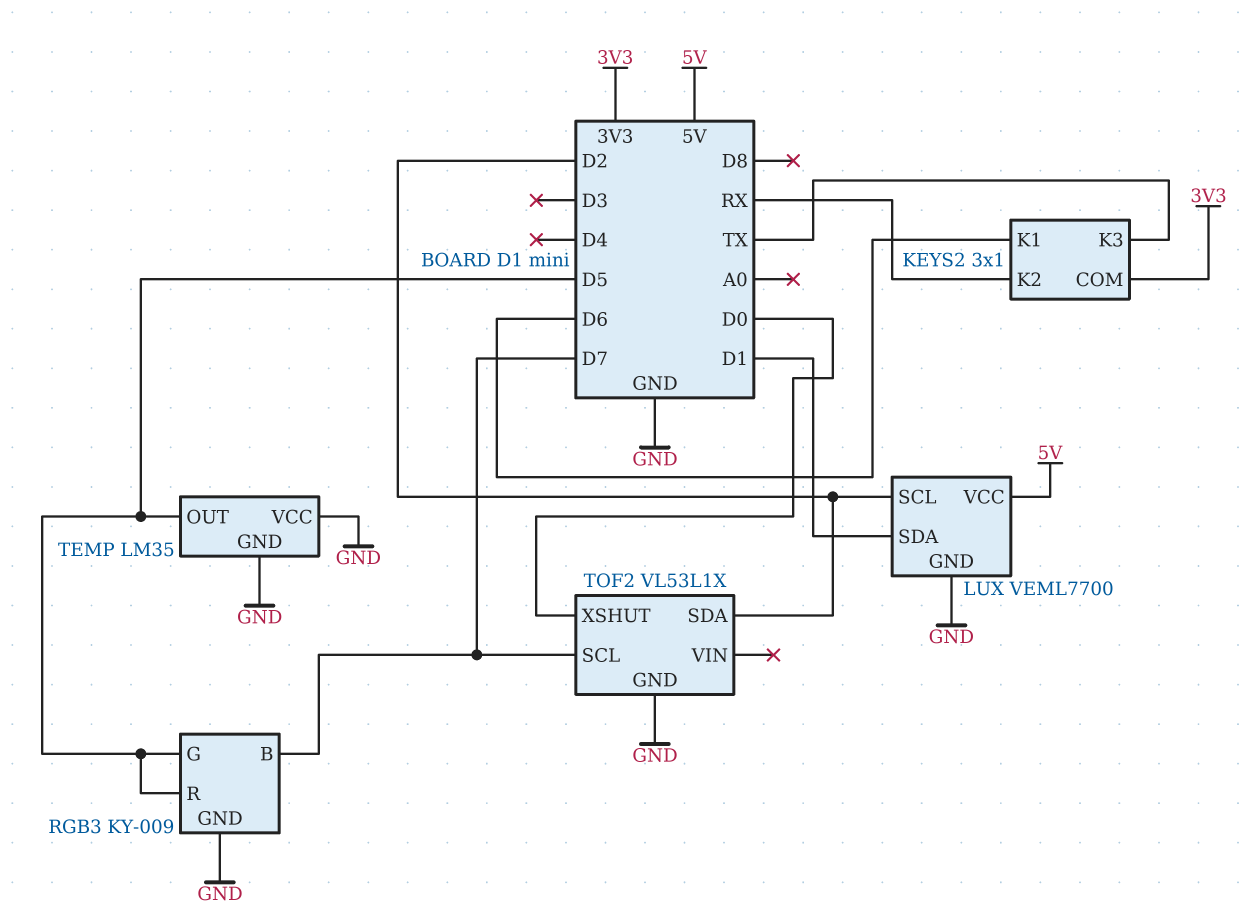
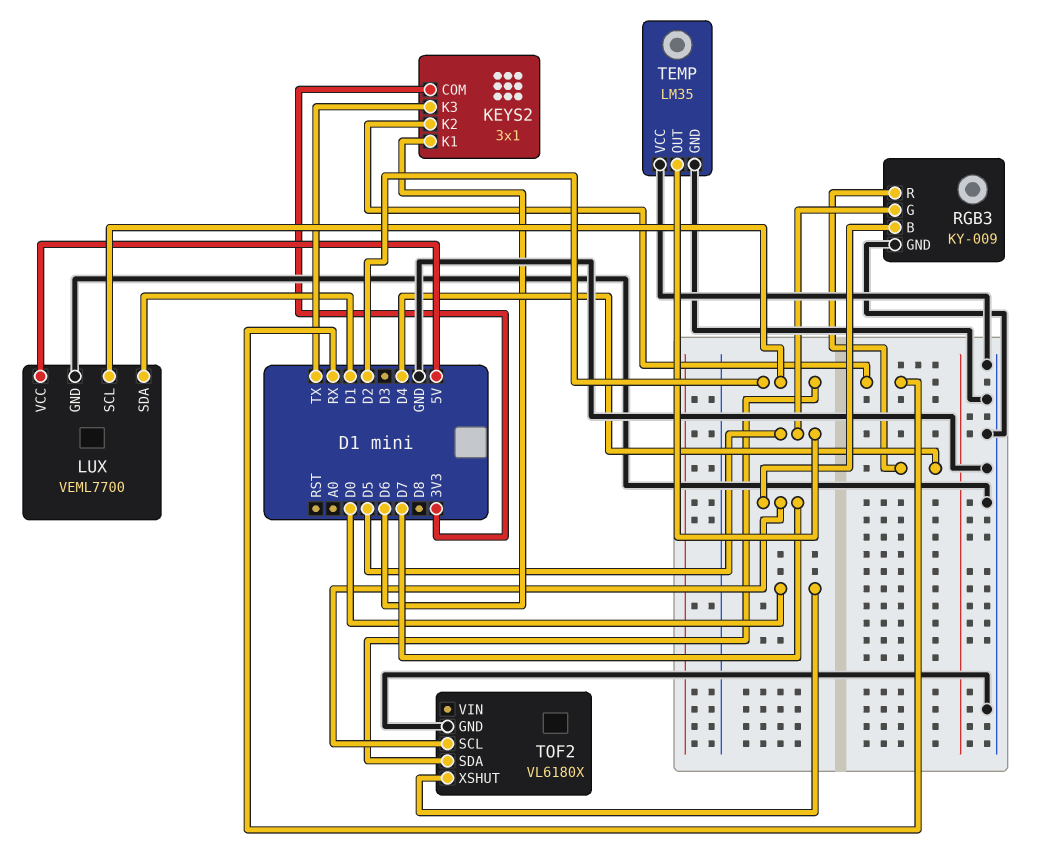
RGB3 pin R: D5 -> D4
TOF2: VL53L1X -> VL6180X

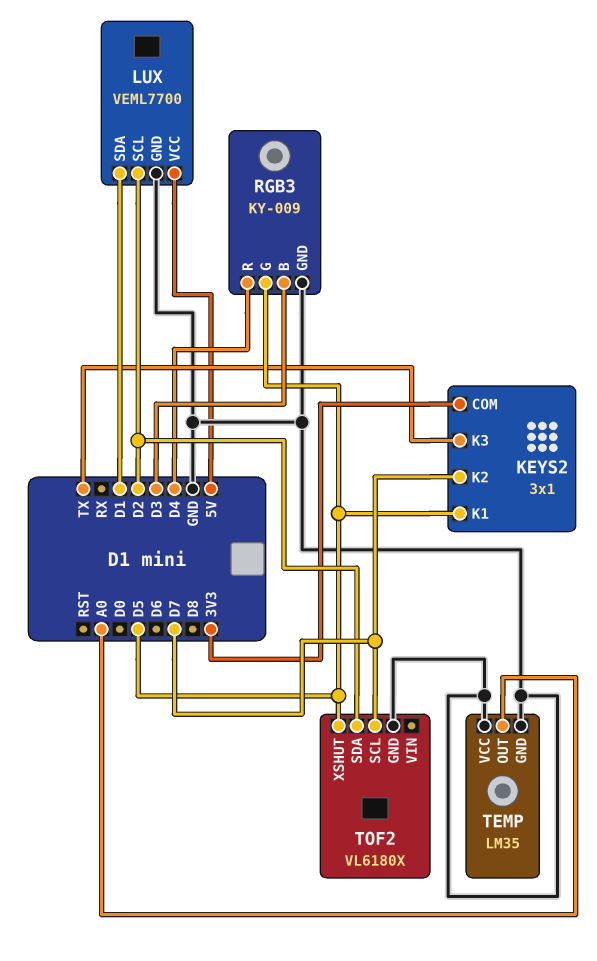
KEYS2 pin K1: D6 -> D5
KEYS2 pin K2: RX -> D7
RGB3 pin B: D7 -> D3
TEMP pin OUT: D5 -> A0
TOF2 pin XSHUT: D0 -> D5

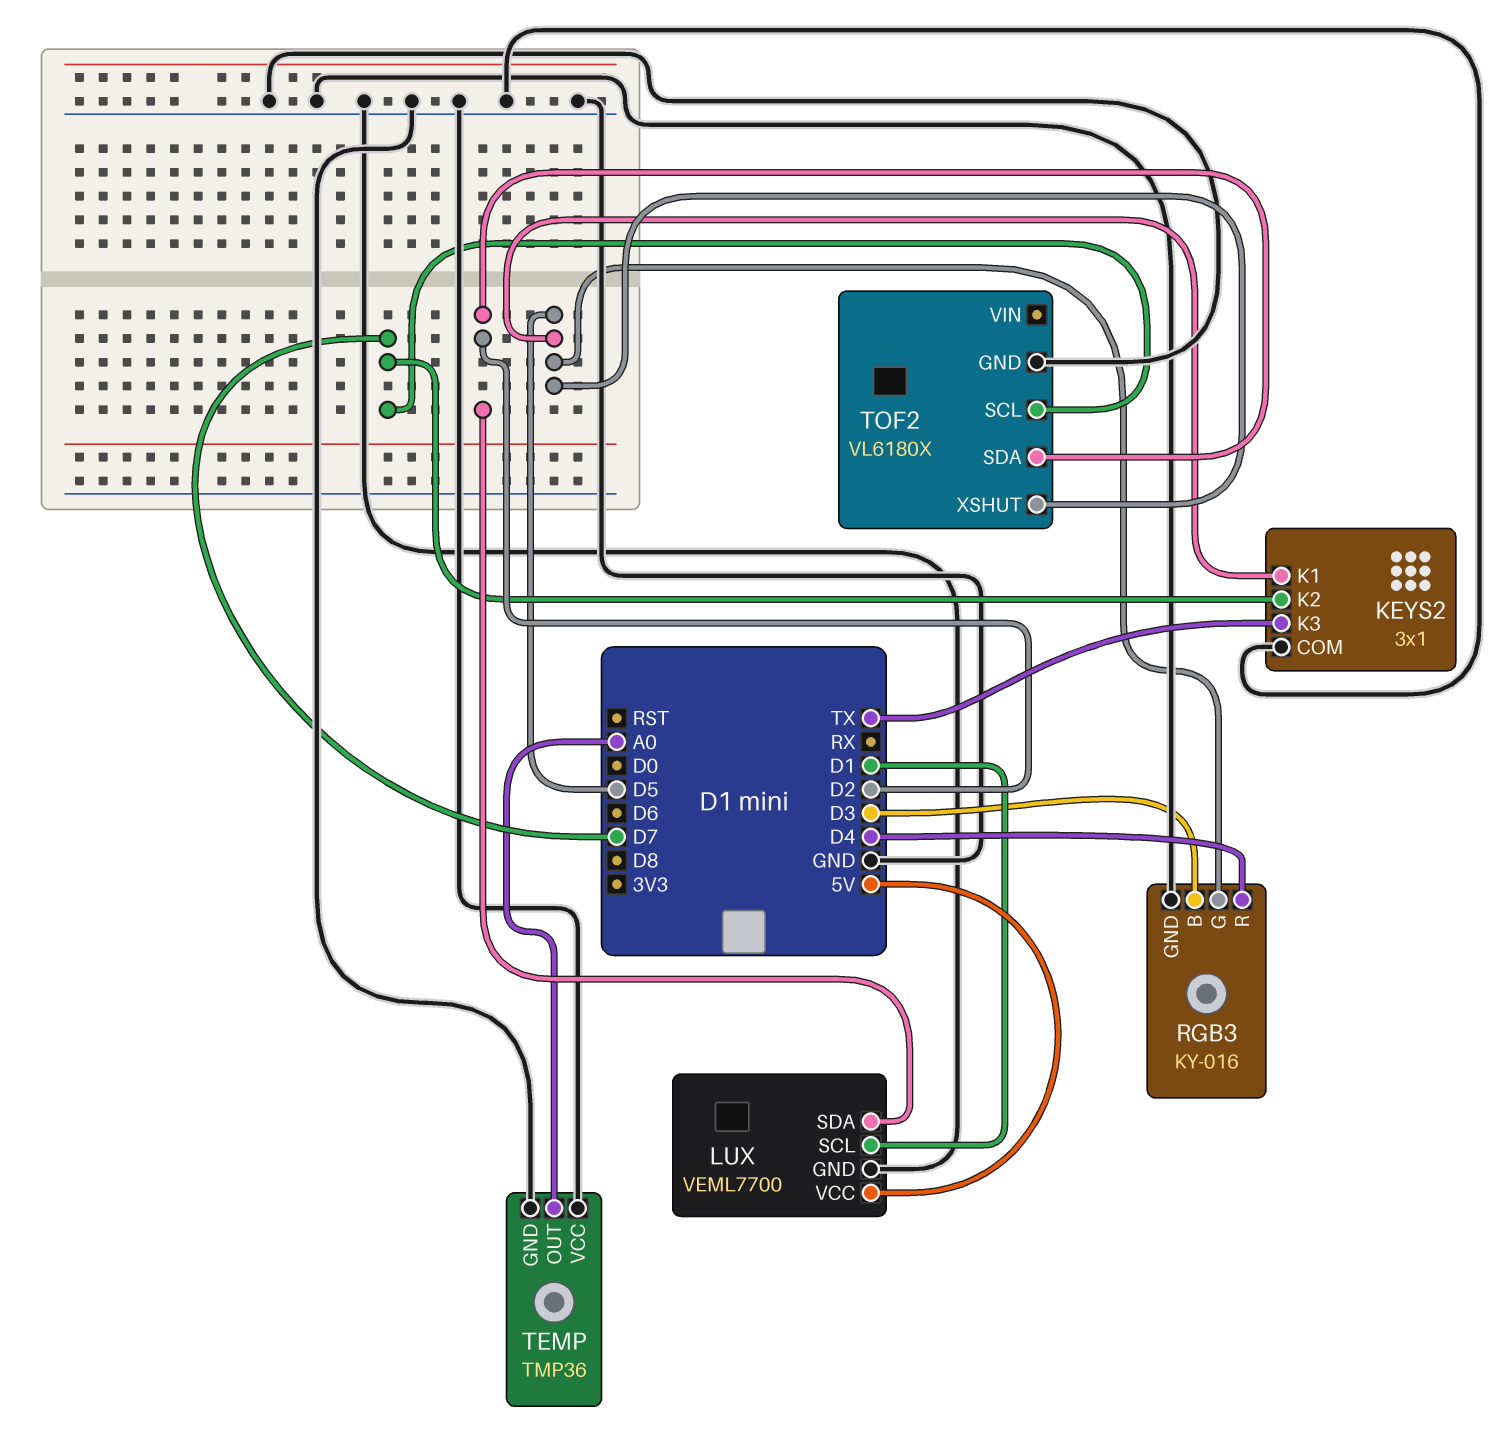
KEYS2 pin COM: 3V3 -> GND
LUX pin SCL: D2 -> D1
LUX pin SDA: D1 -> D2
RGB3: KY-009 -> KY-016
TEMP: LM35 -> TMP36

